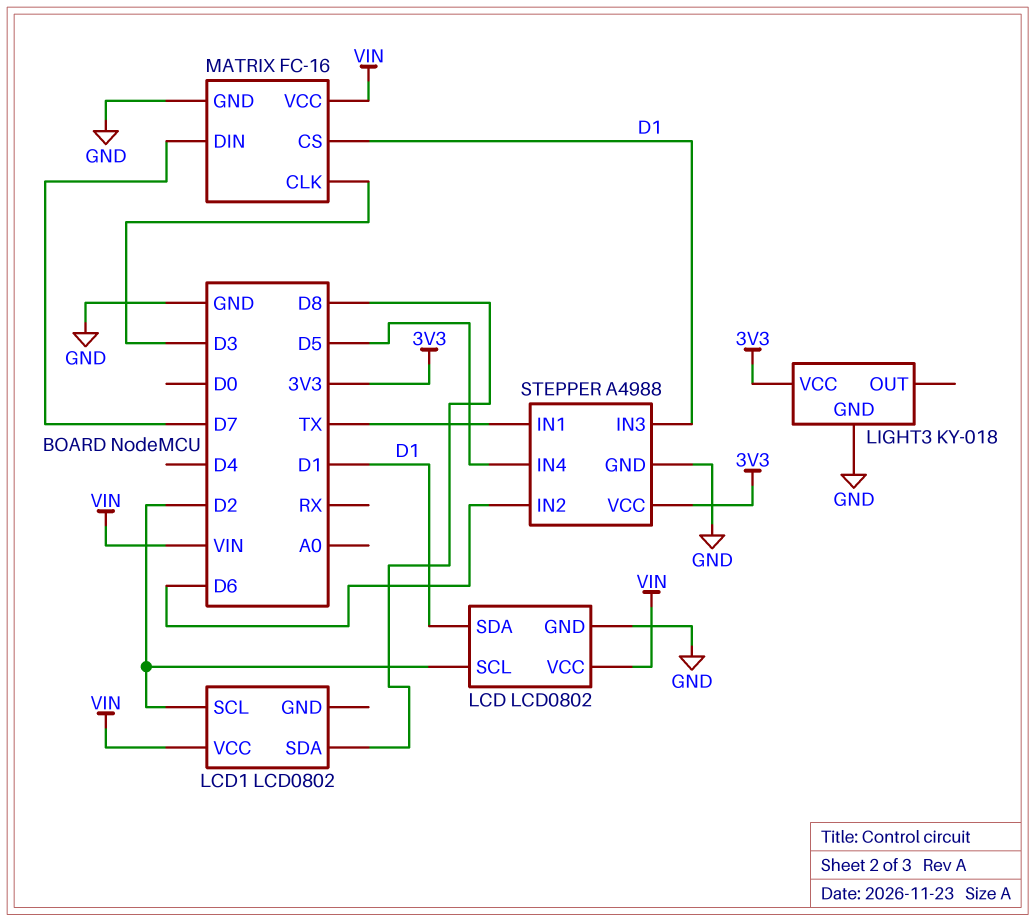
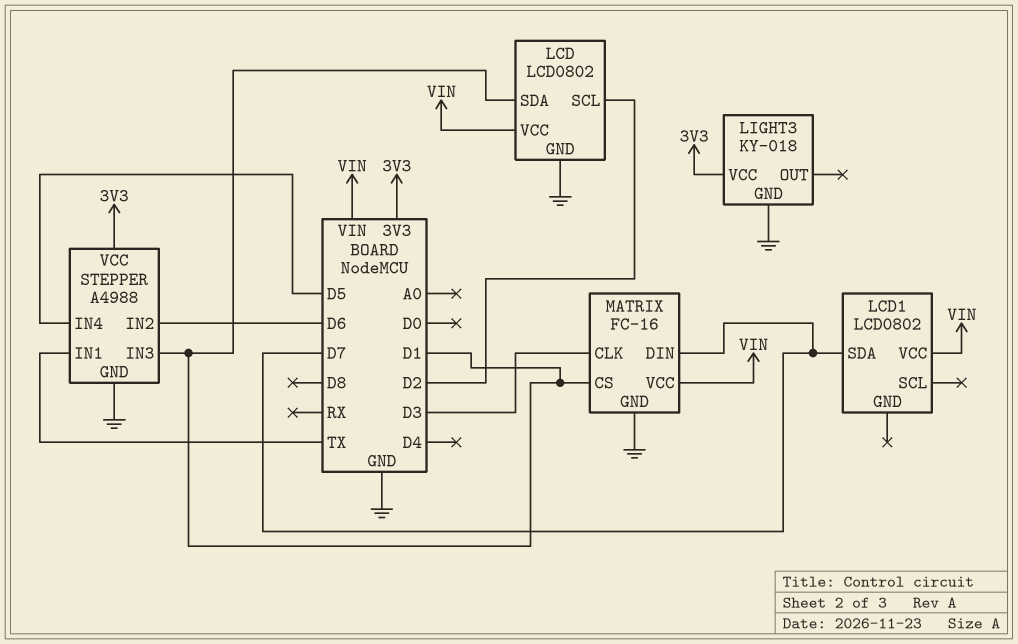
LCD1 pin SCL: D2 -> none
LCD1 pin SDA: D8 -> D7

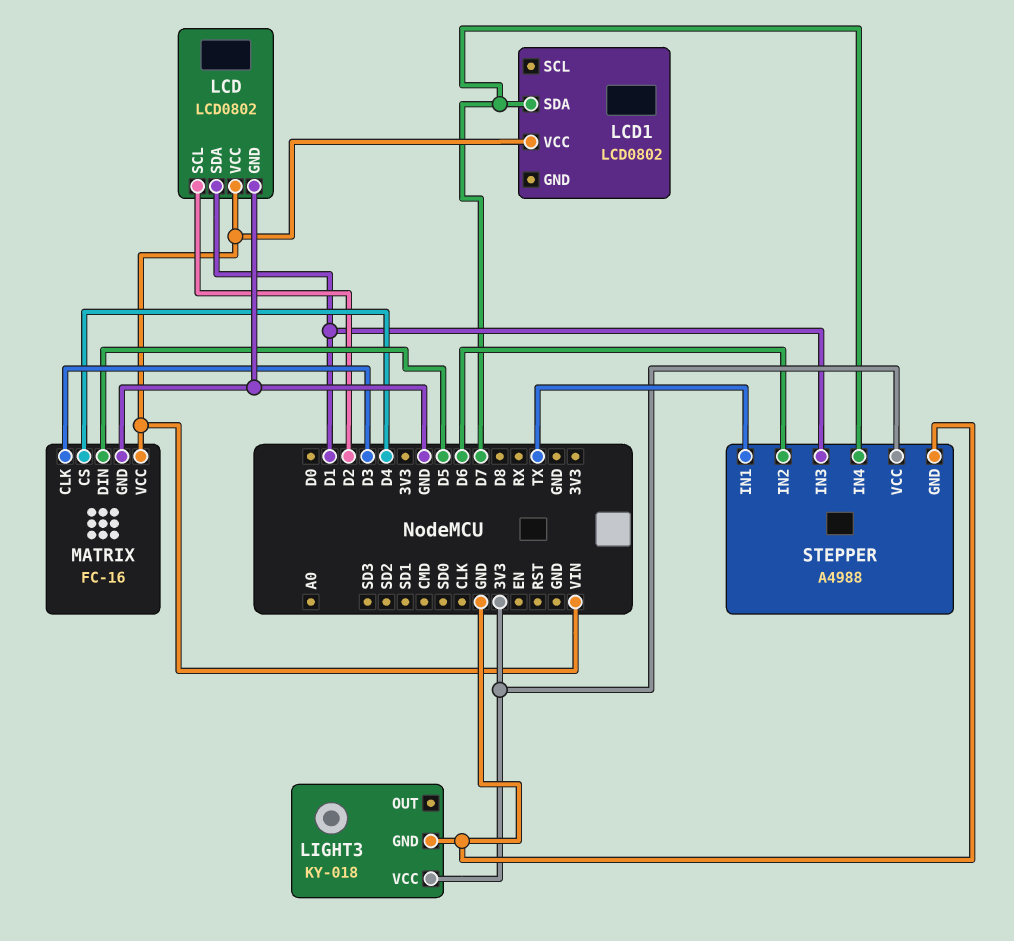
MATRIX pin CS: D1 -> D4
MATRIX pin DIN: D7 -> D5
STEPPER pin IN4: D5 -> D7

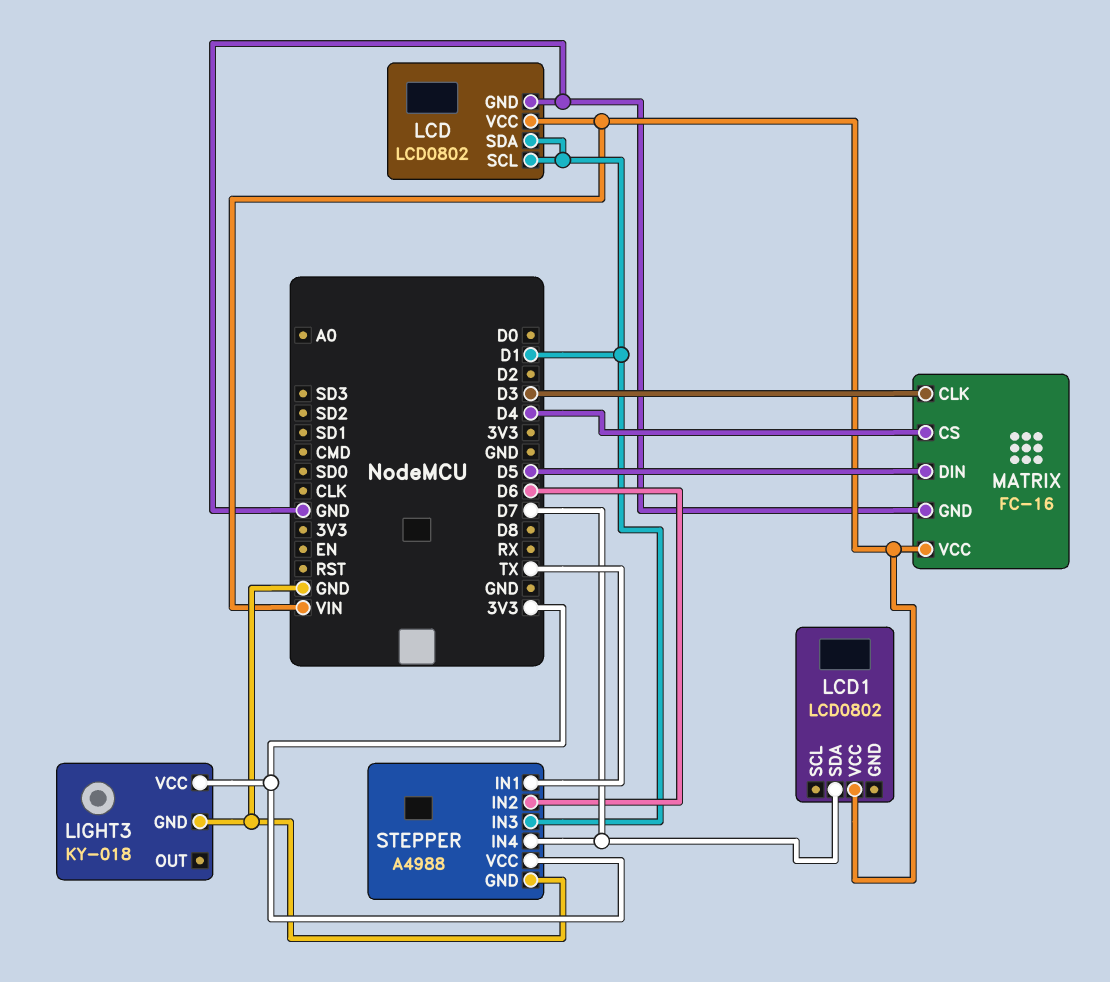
LCD pin SCL: D2 -> D1

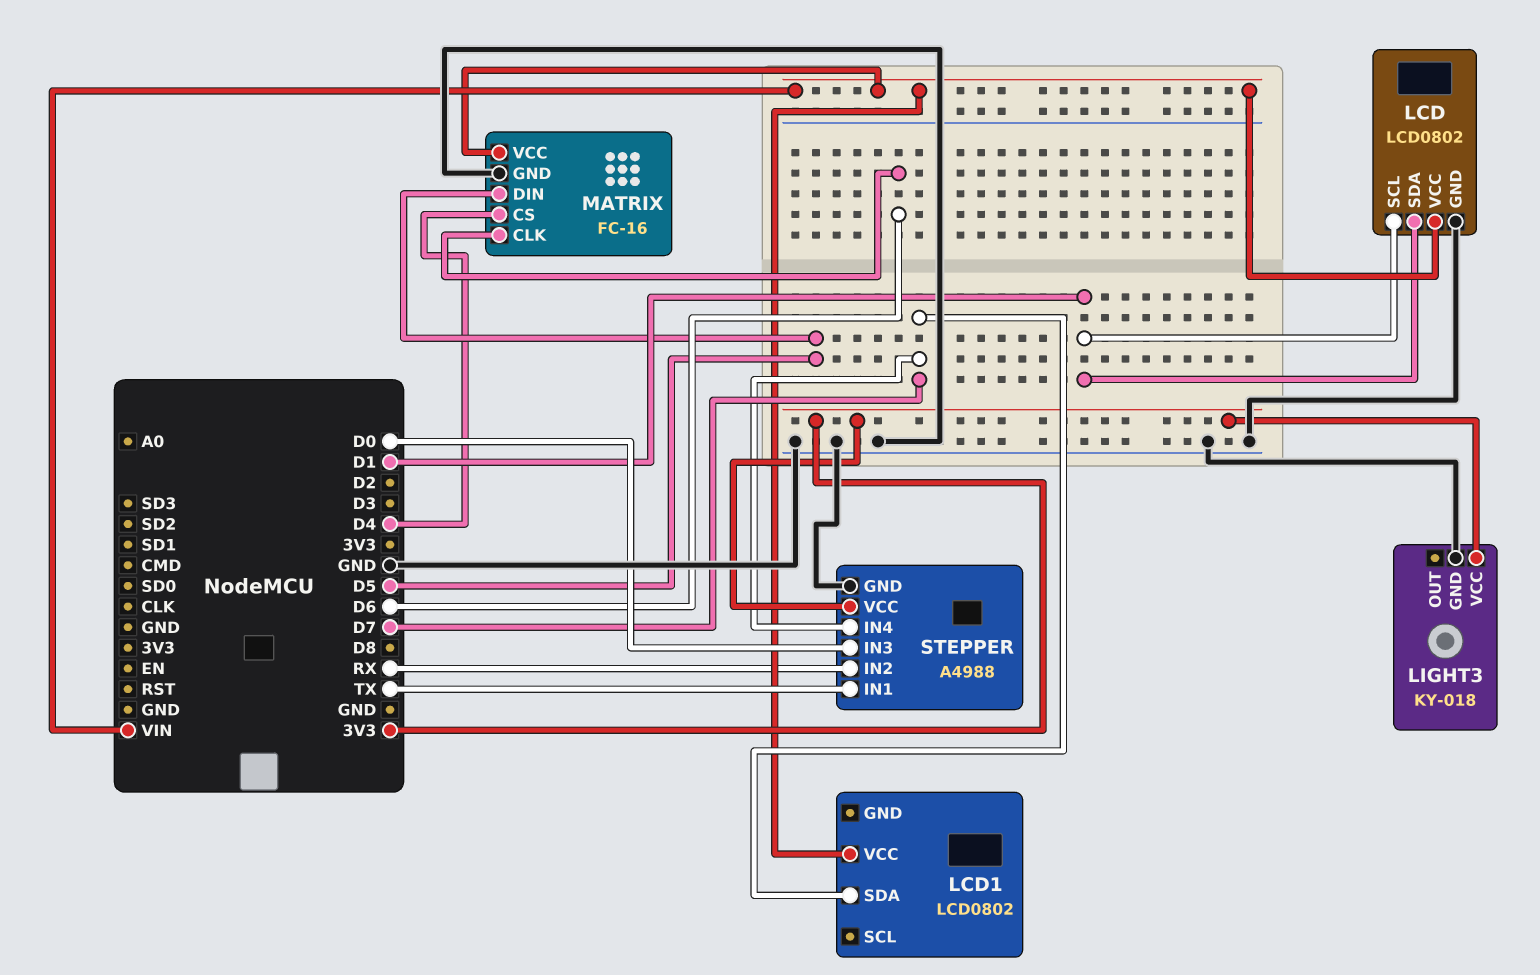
MATRIX pin CLK: D3 -> D6
STEPPER pin IN2: D6 -> RX
STEPPER pin IN3: D1 -> D0

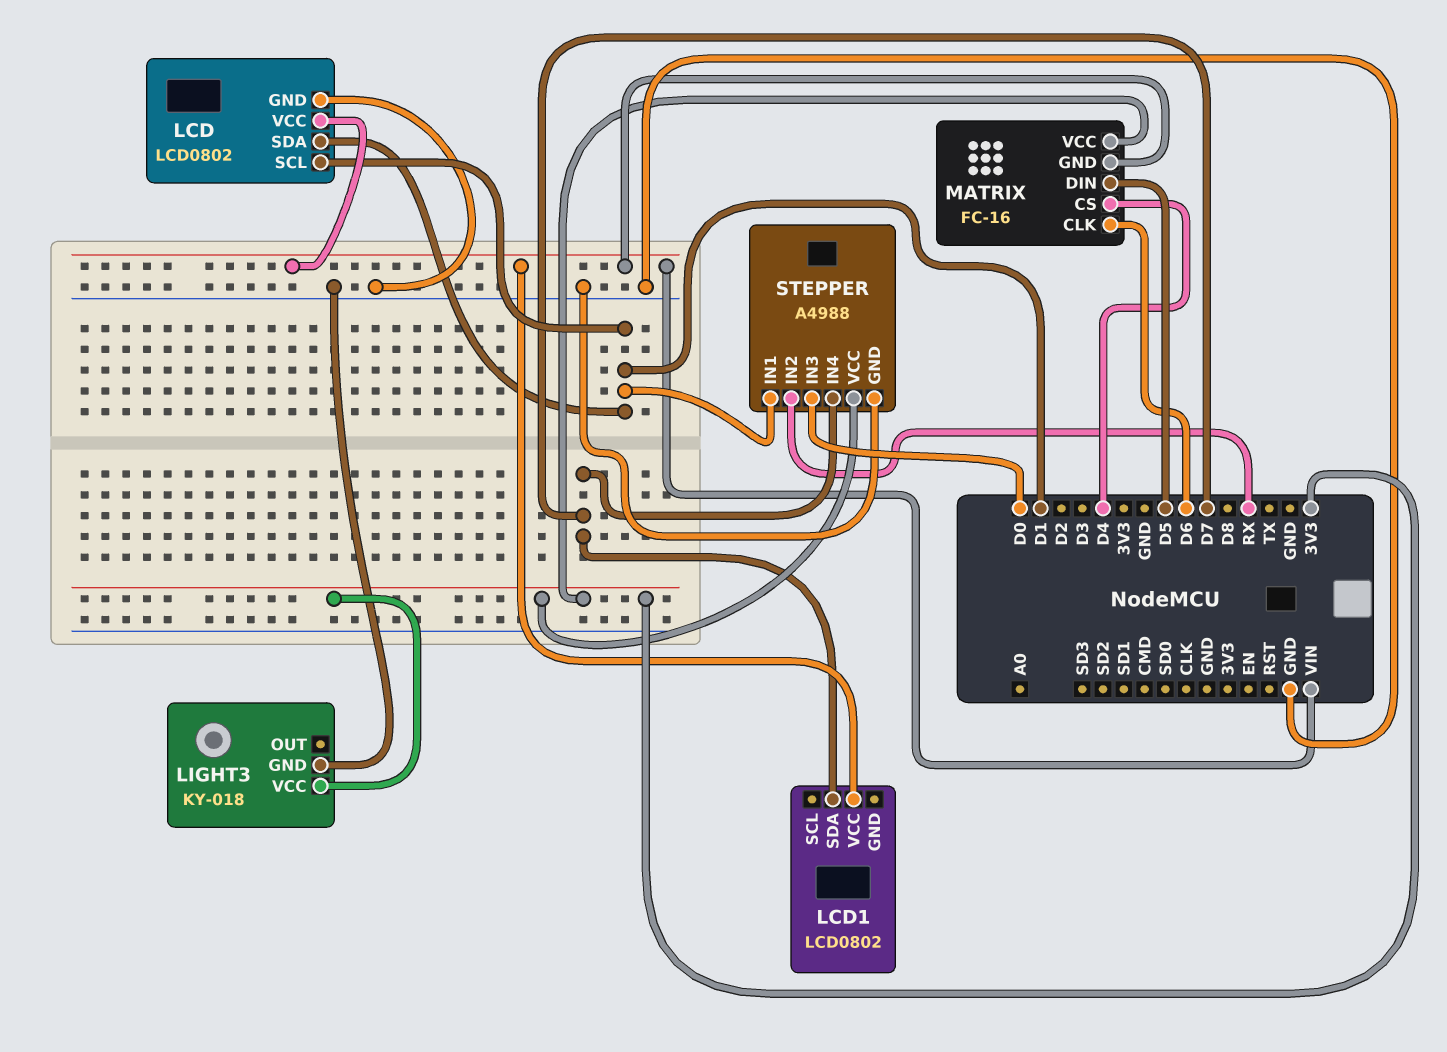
MATRIX pin GND: GND -> VIN
MATRIX pin VCC: VIN -> 3V3
STEPPER pin IN1: TX -> D1

